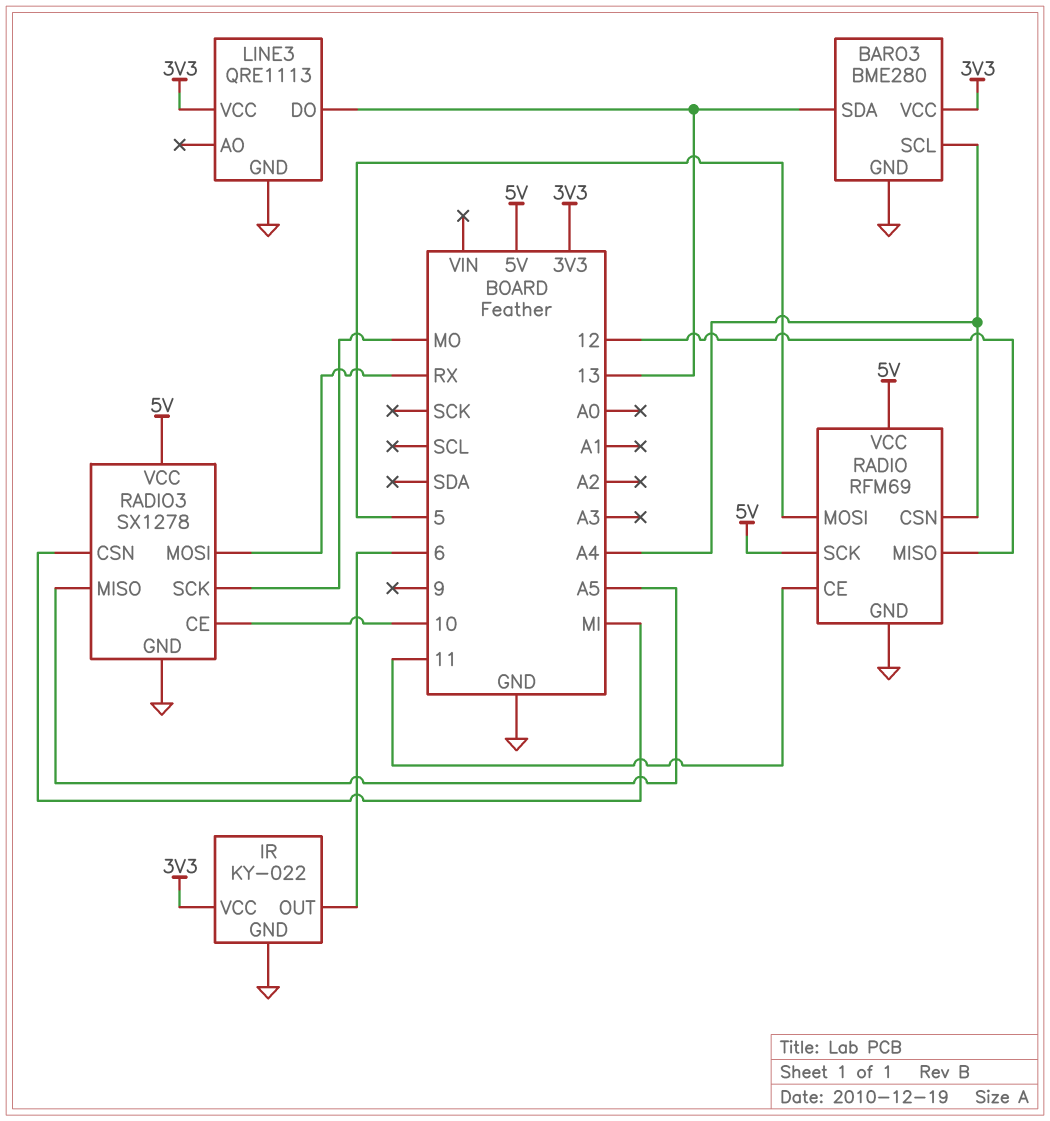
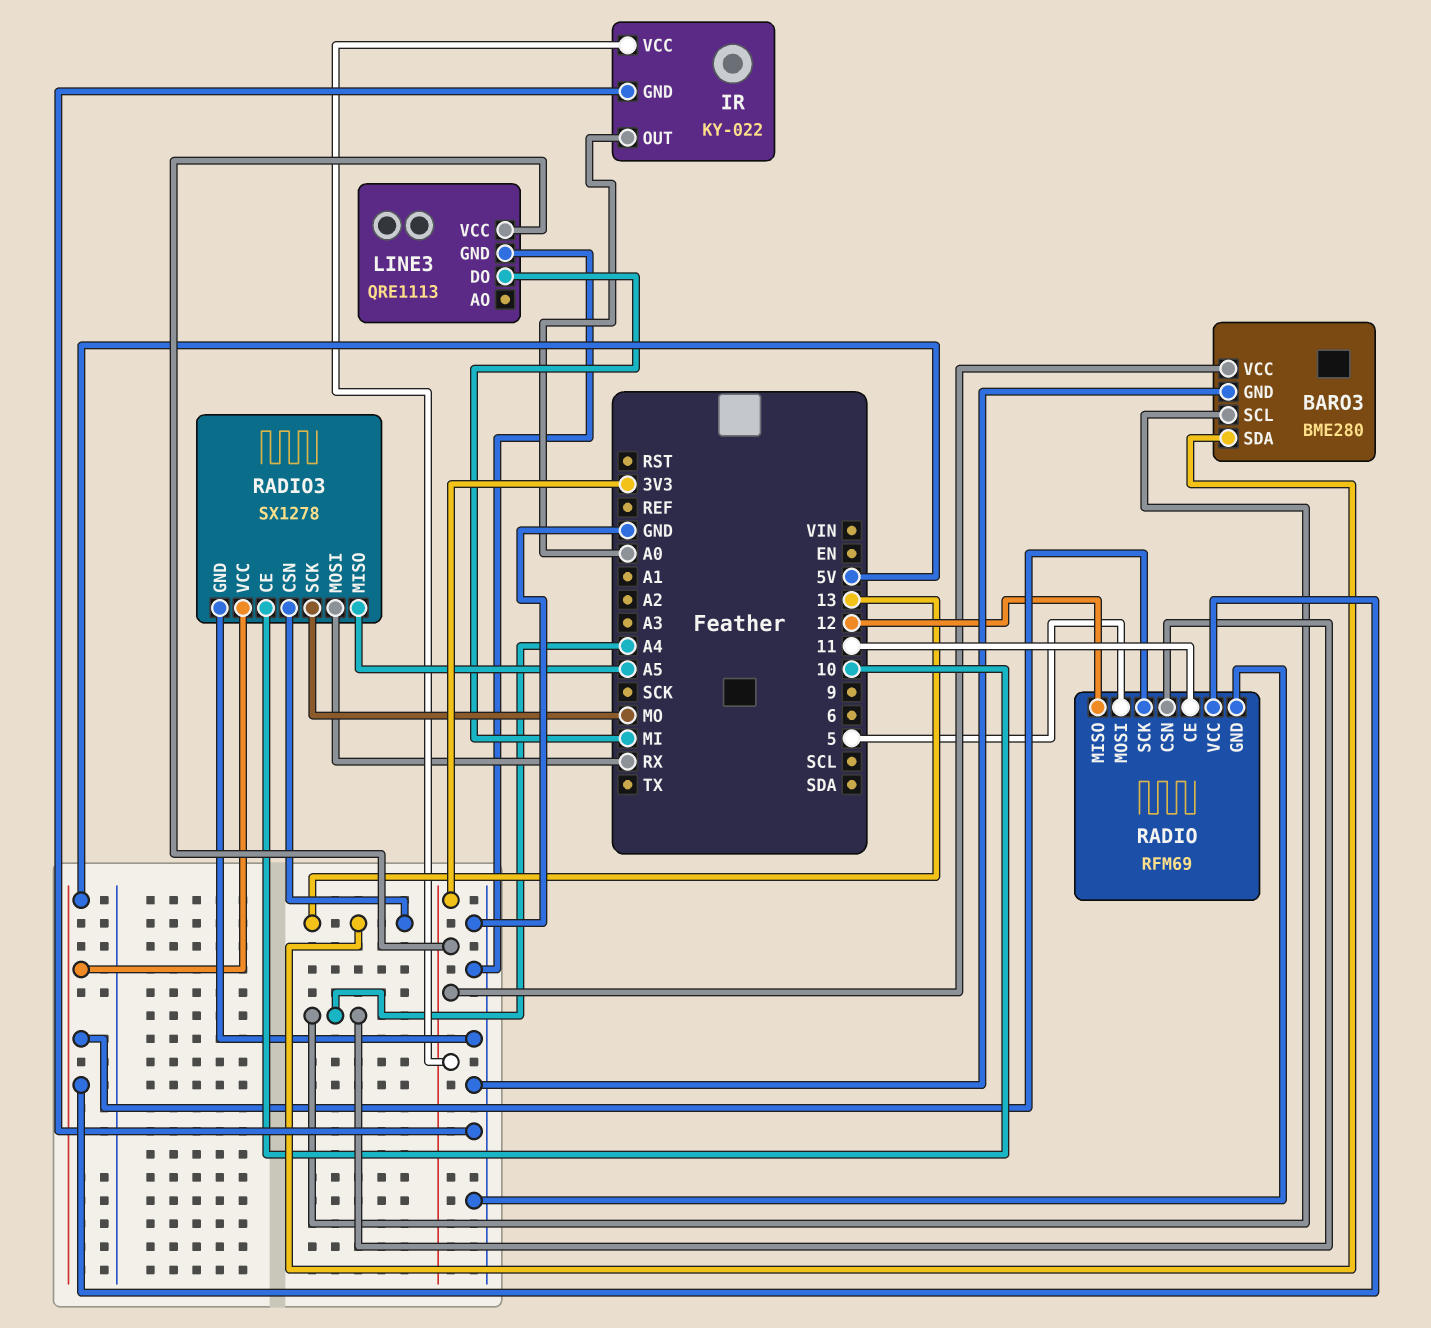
IR pin OUT: 6 -> A0
LINE3 pin DO: 13 -> MI
RADIO3 pin CSN: MI -> 13

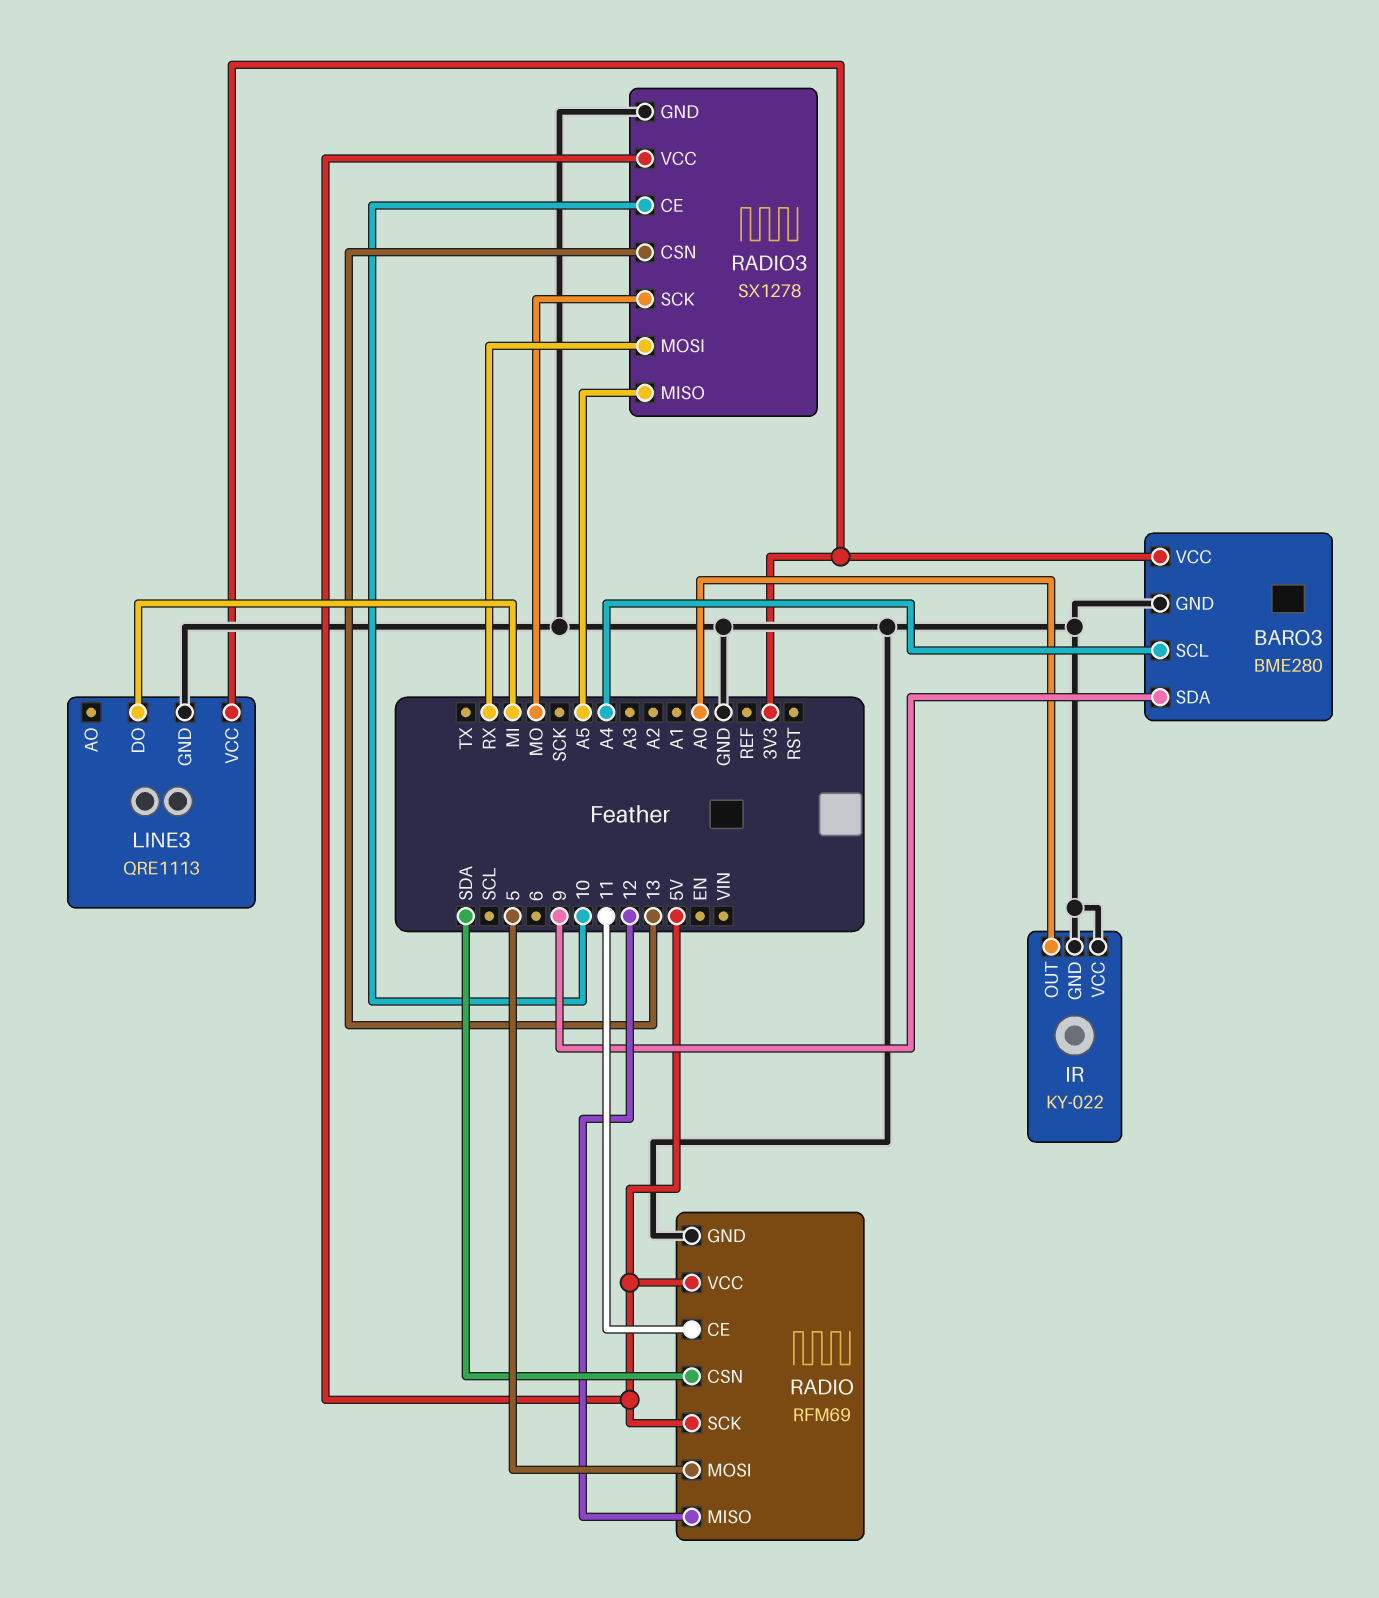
BARO3 pin SDA: 13 -> 9
IR pin VCC: 3V3 -> GND
RADIO pin CSN: A4 -> SDA

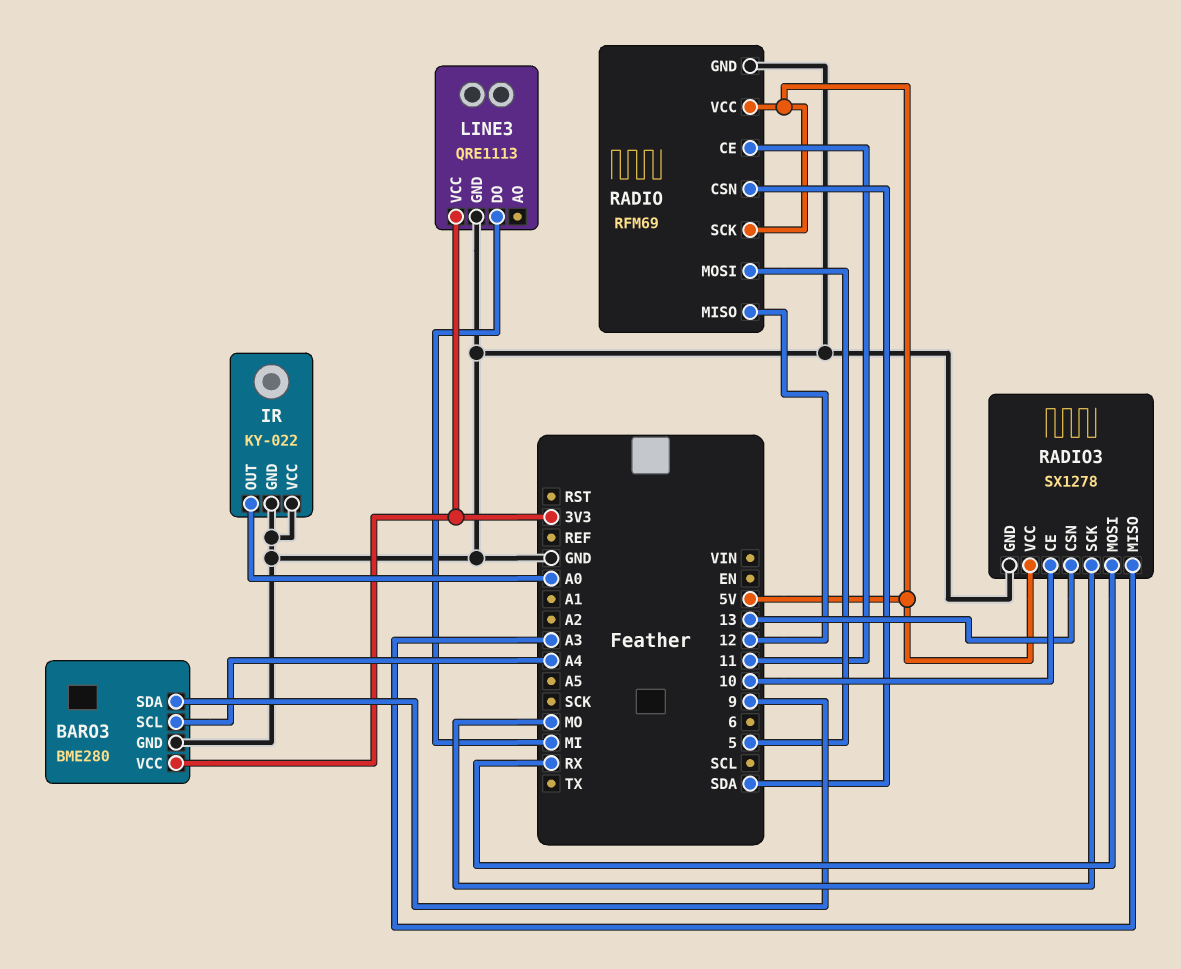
RADIO3 pin MISO: A5 -> A3

